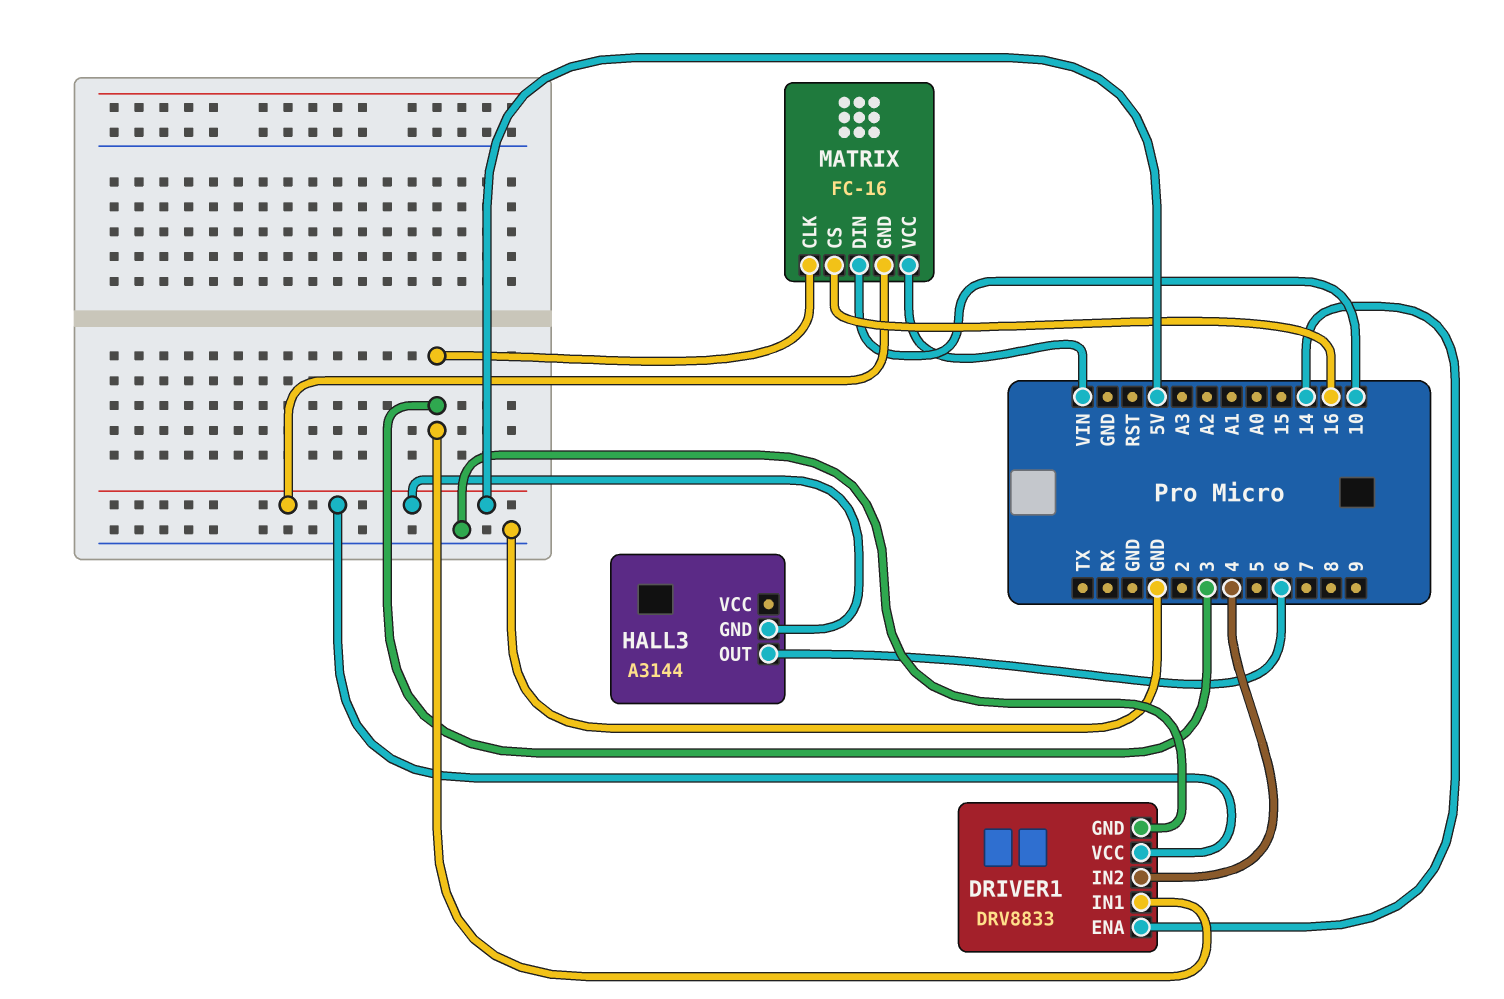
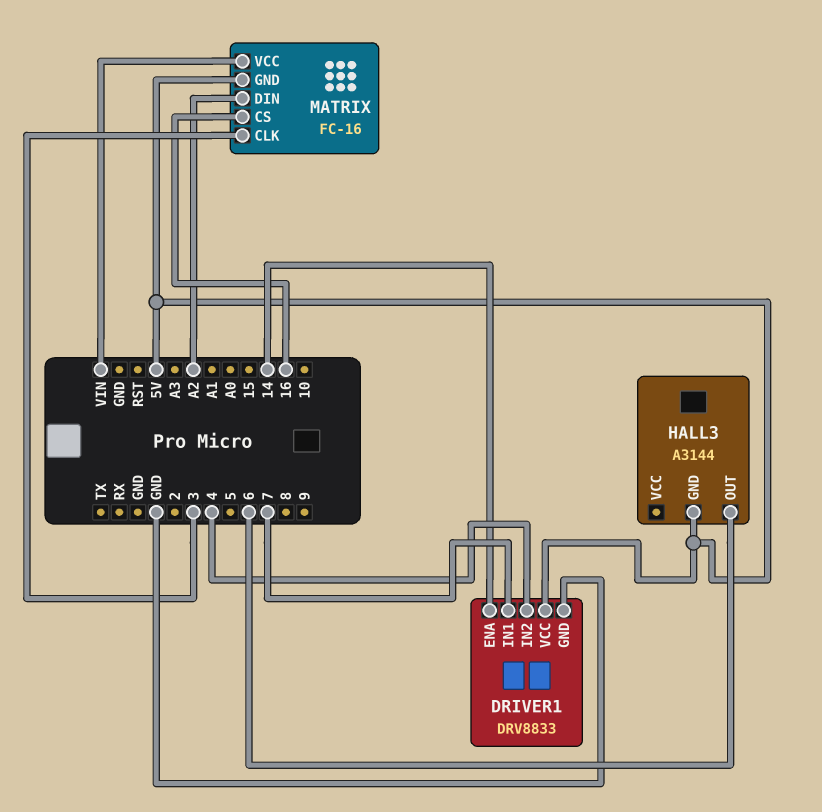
DRIVER1 pin IN1: 3 -> 7
MATRIX pin DIN: 10 -> A2

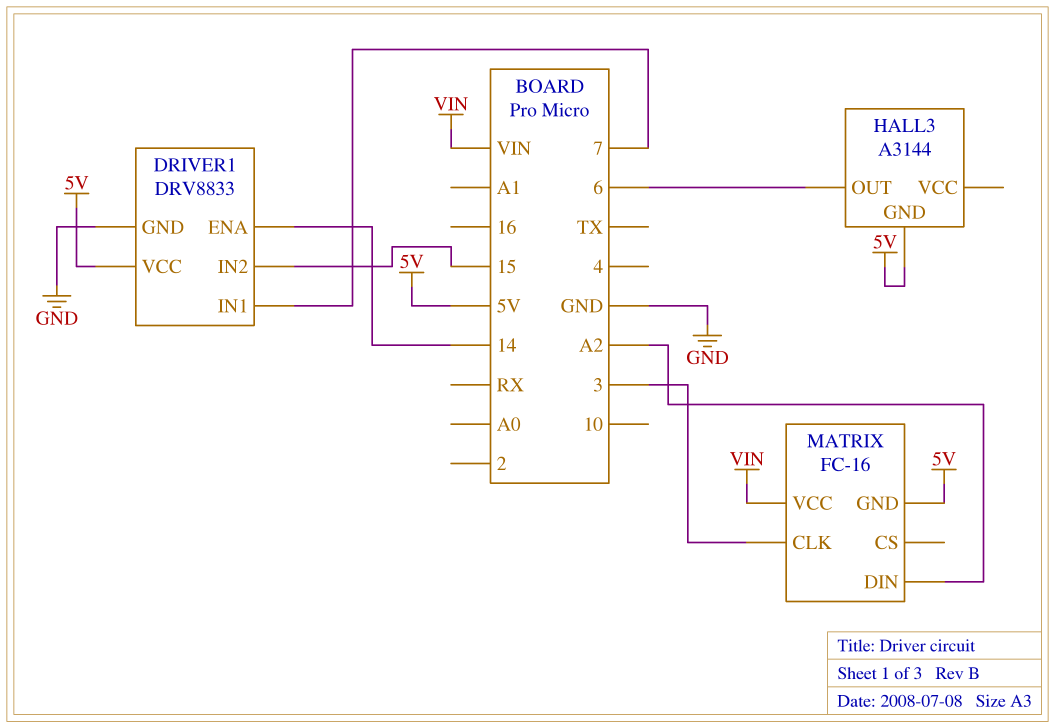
DRIVER1 pin IN2: 4 -> 15
MATRIX pin CS: 16 -> none

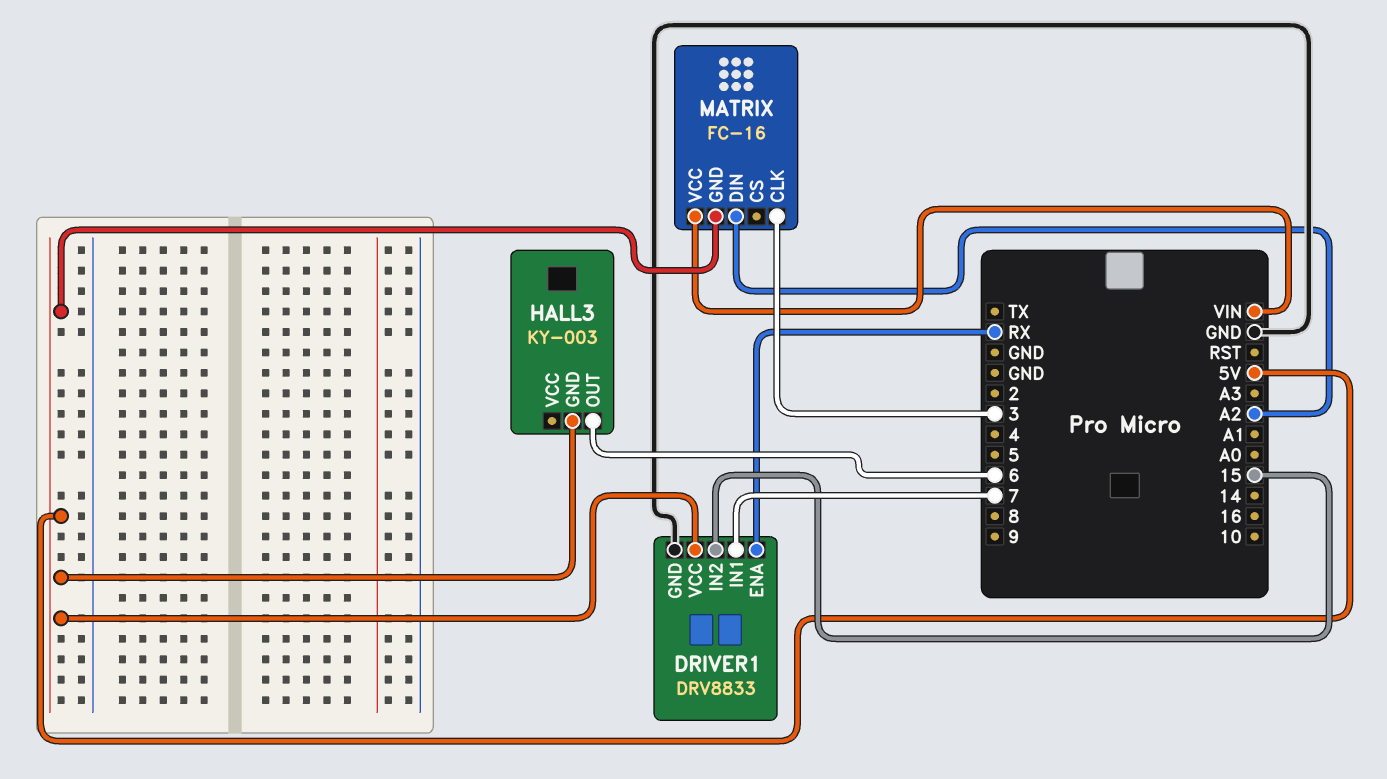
DRIVER1 pin ENA: 14 -> RX
HALL3: A3144 -> KY-003

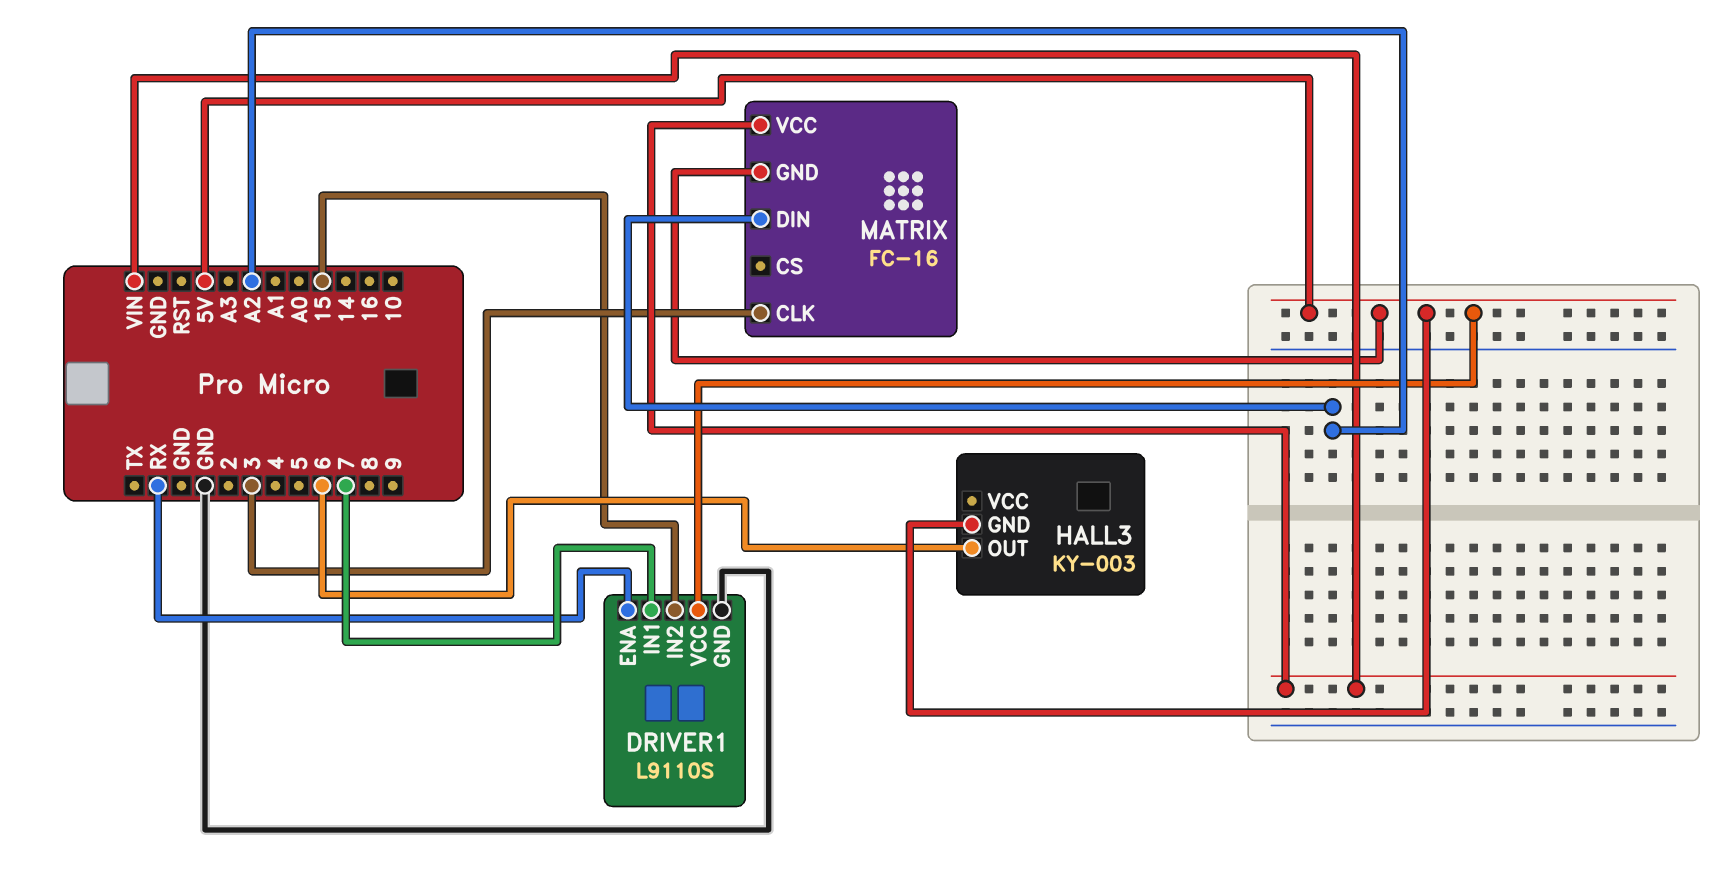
DRIVER1: DRV8833 -> L9110S

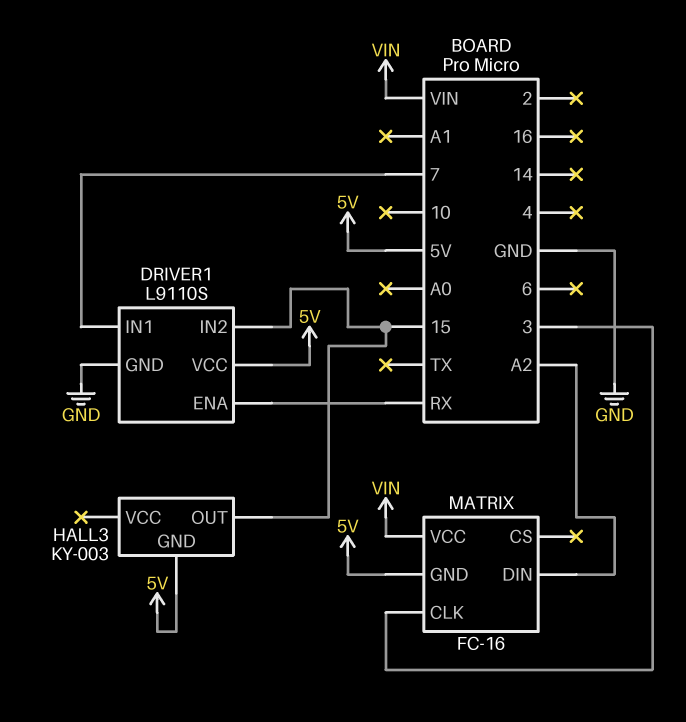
HALL3 pin OUT: 6 -> 15

